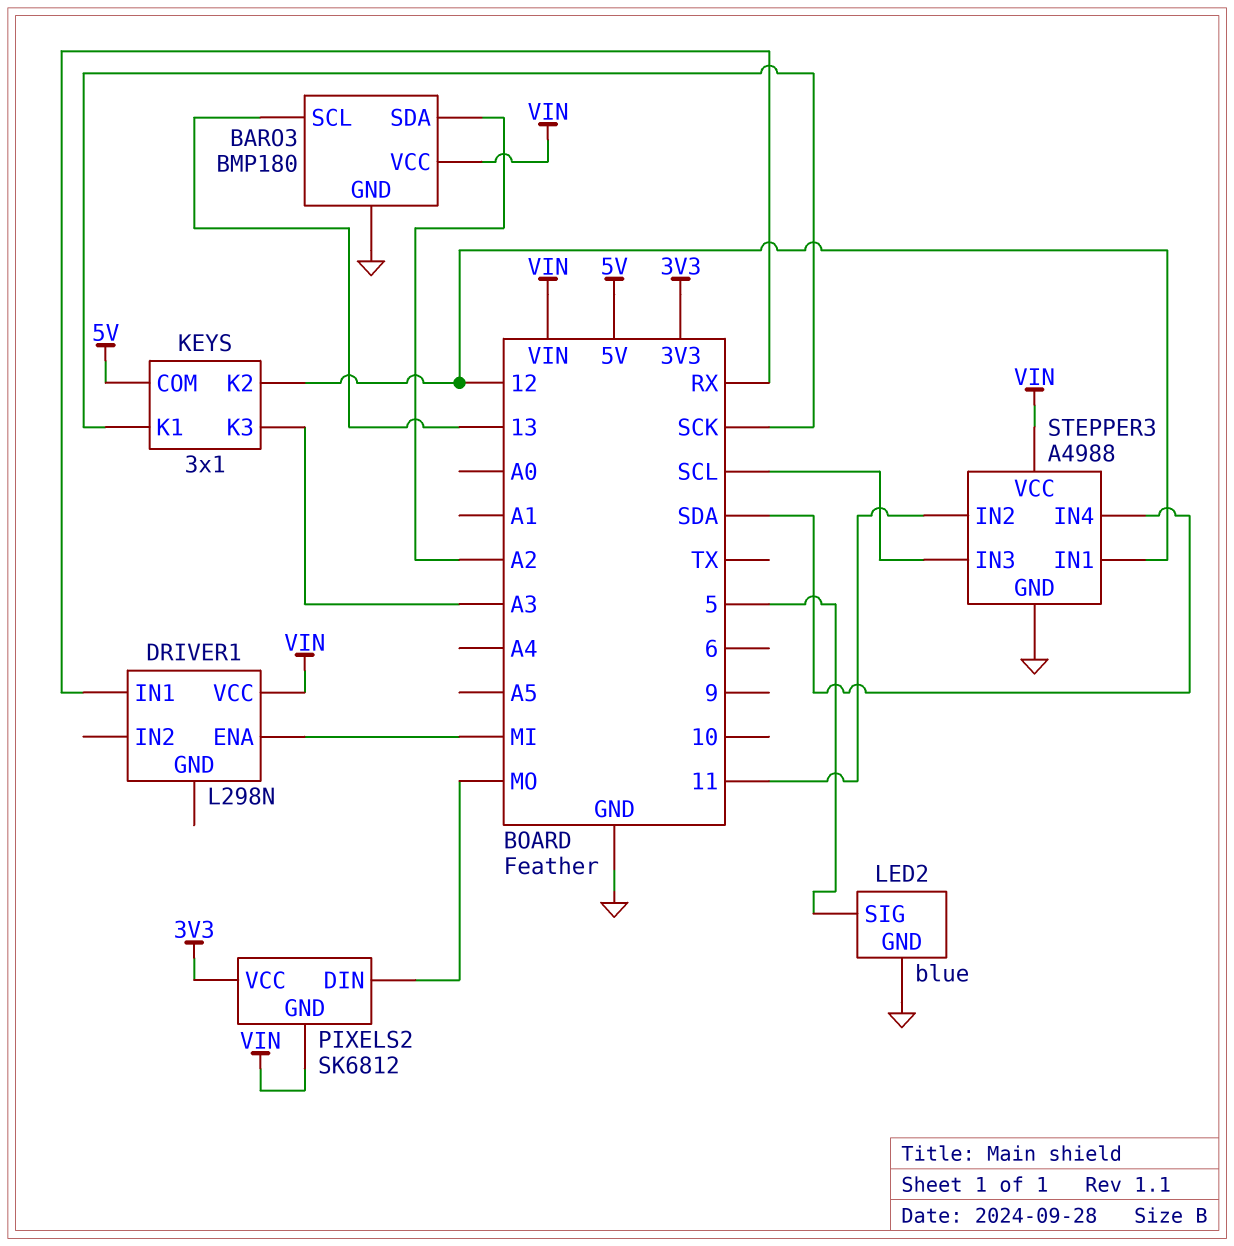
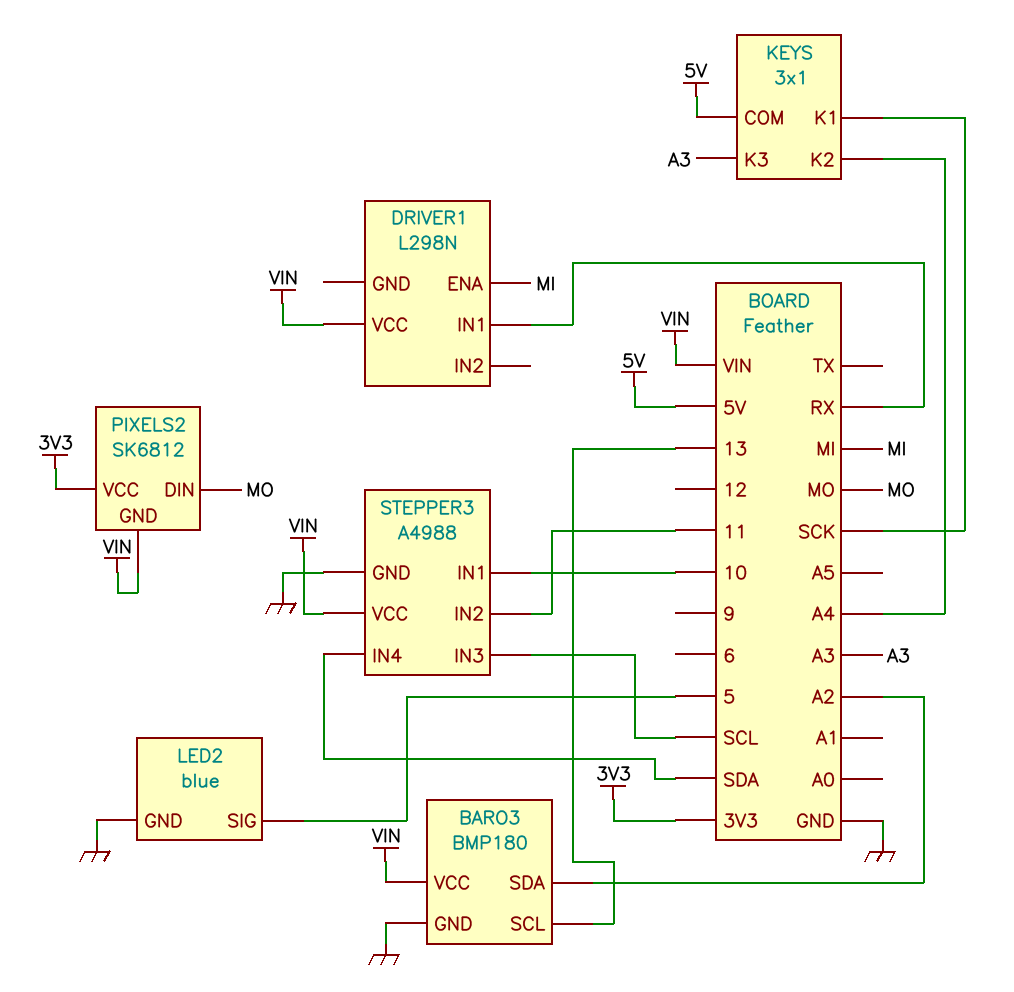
KEYS pin K2: 12 -> A4
STEPPER3 pin IN1: 12 -> 10

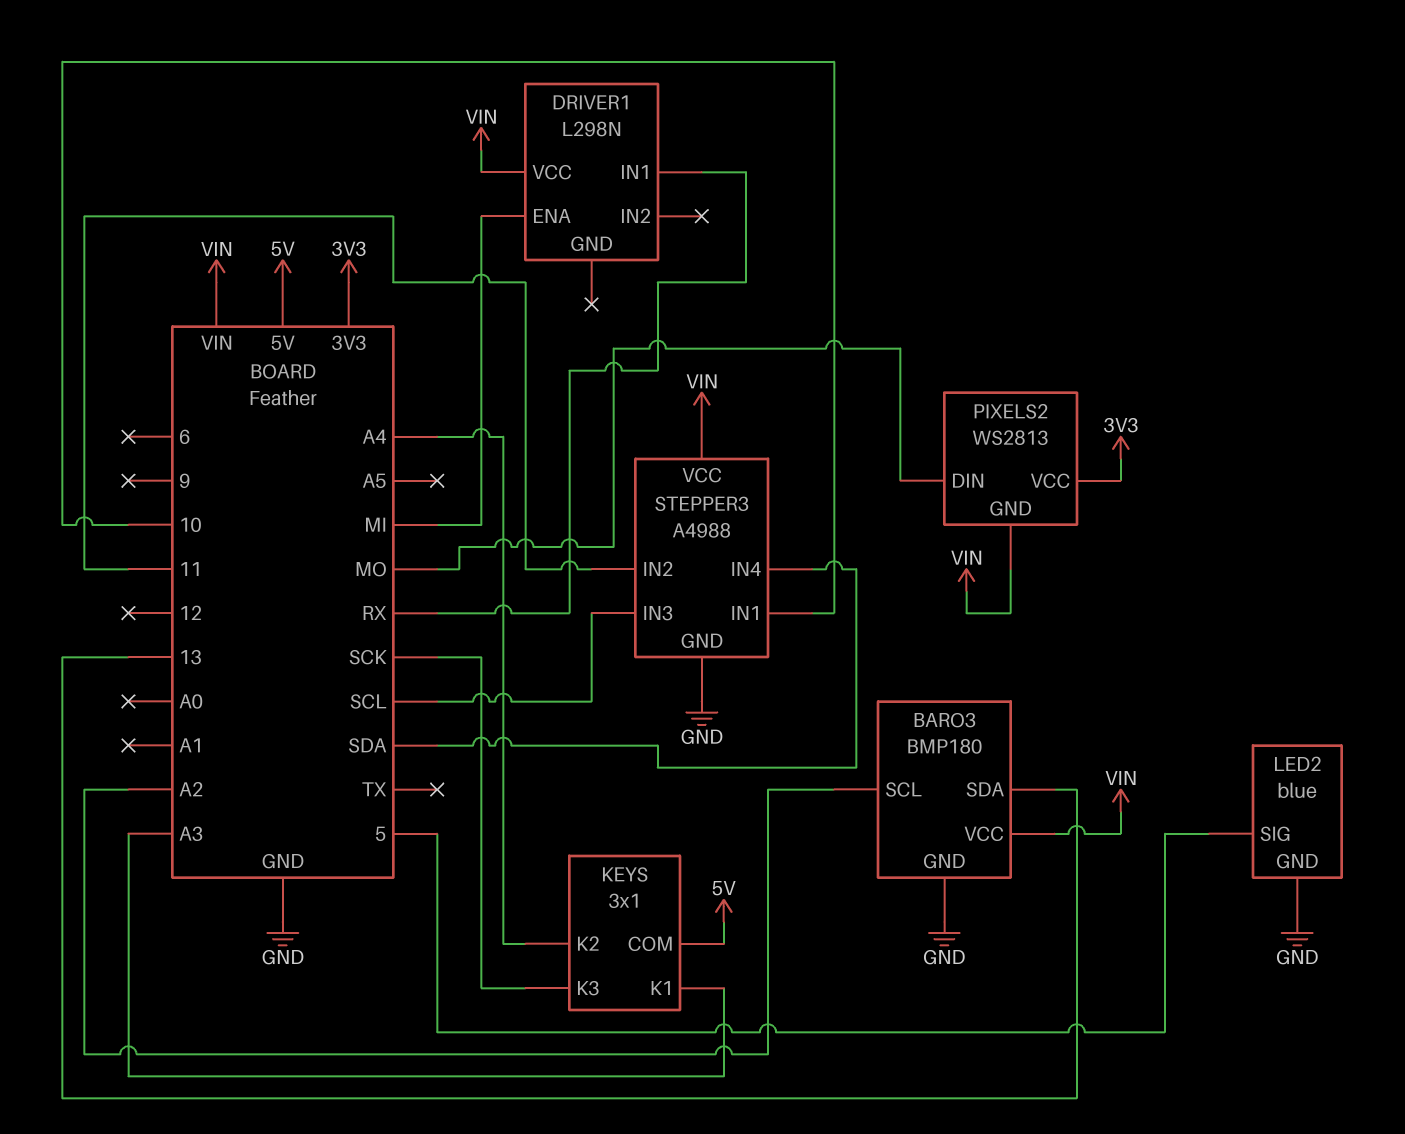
BARO3 pin SCL: 13 -> A2
BARO3 pin SDA: A2 -> 13
KEYS pin K1: SCK -> A3
KEYS pin K3: A3 -> SCK
PIXELS2: SK6812 -> WS2813

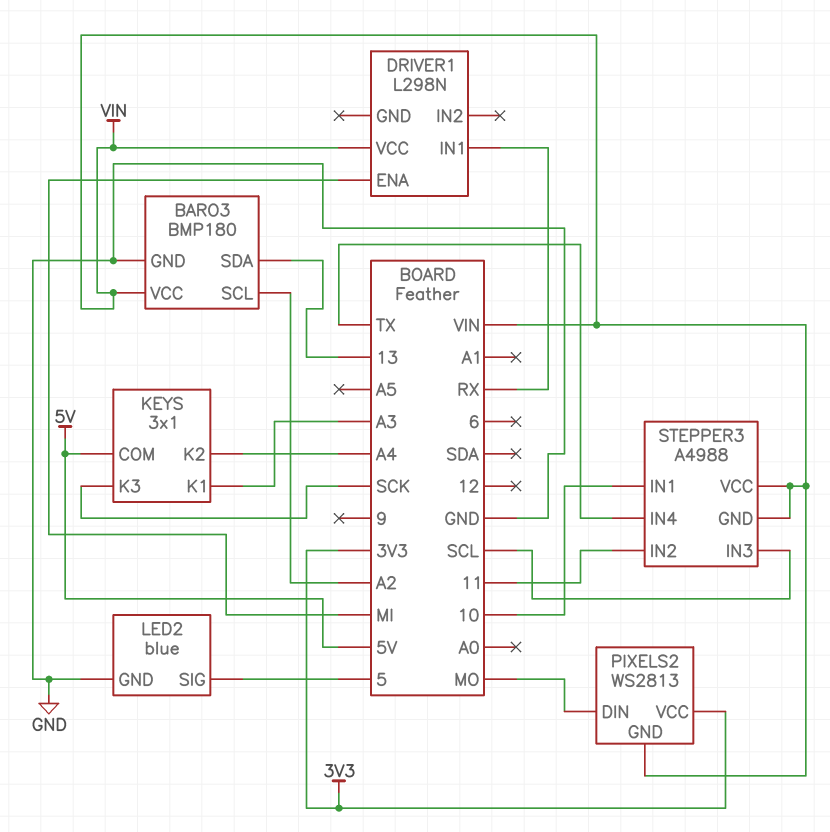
STEPPER3 pin GND: GND -> VIN
STEPPER3 pin IN4: SDA -> TX

